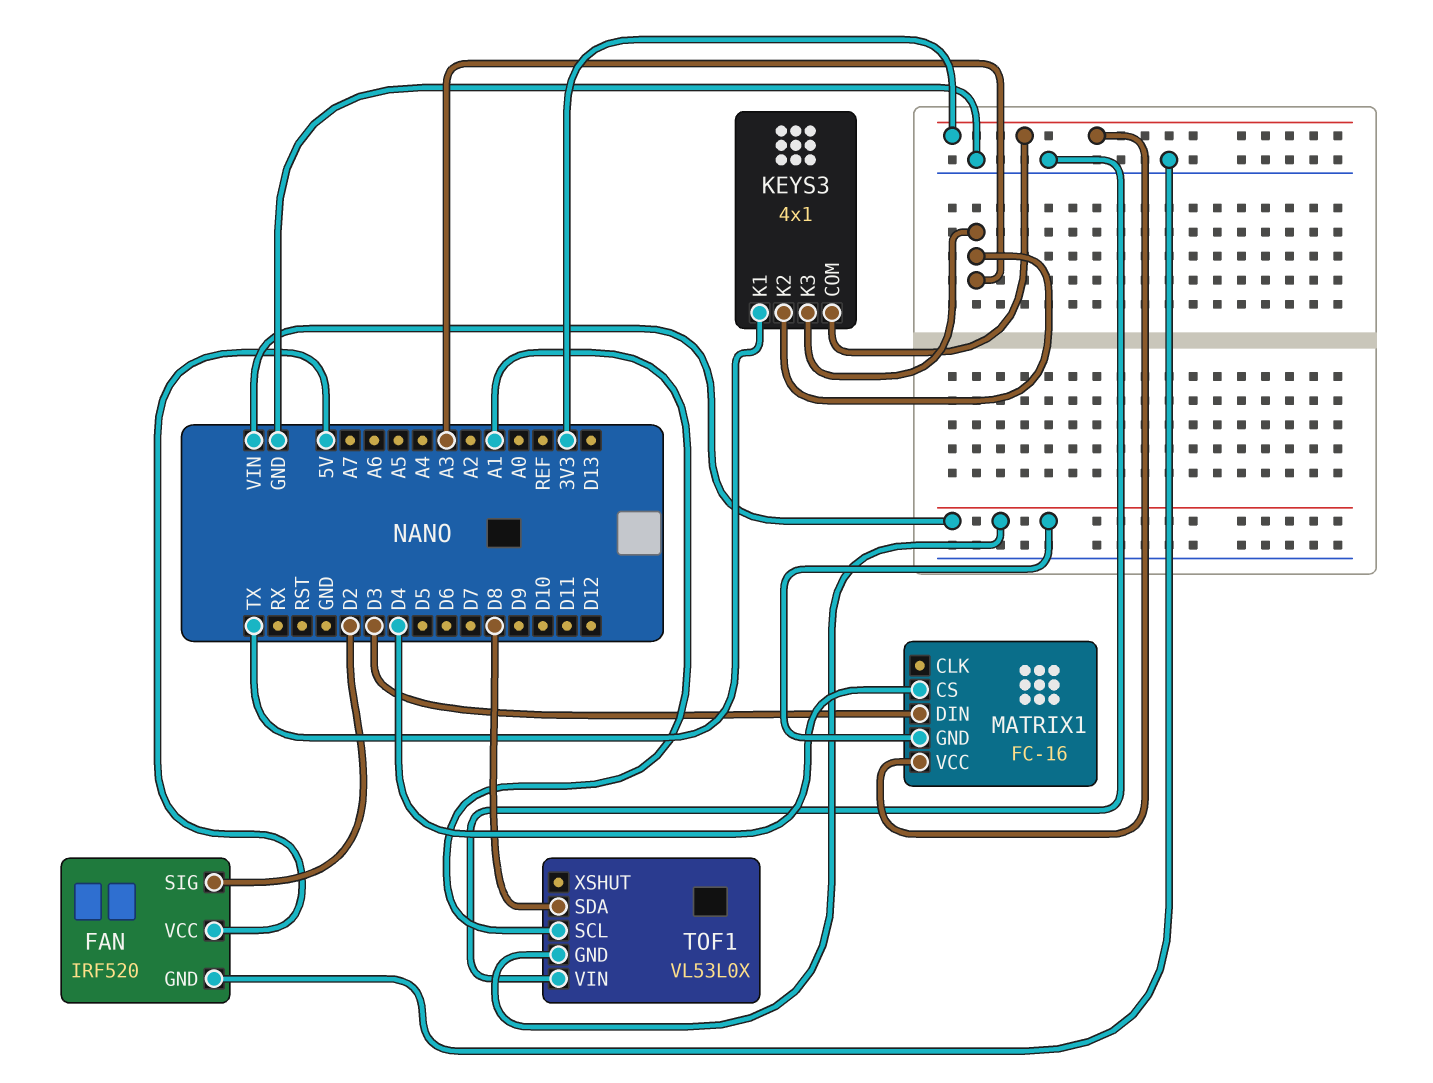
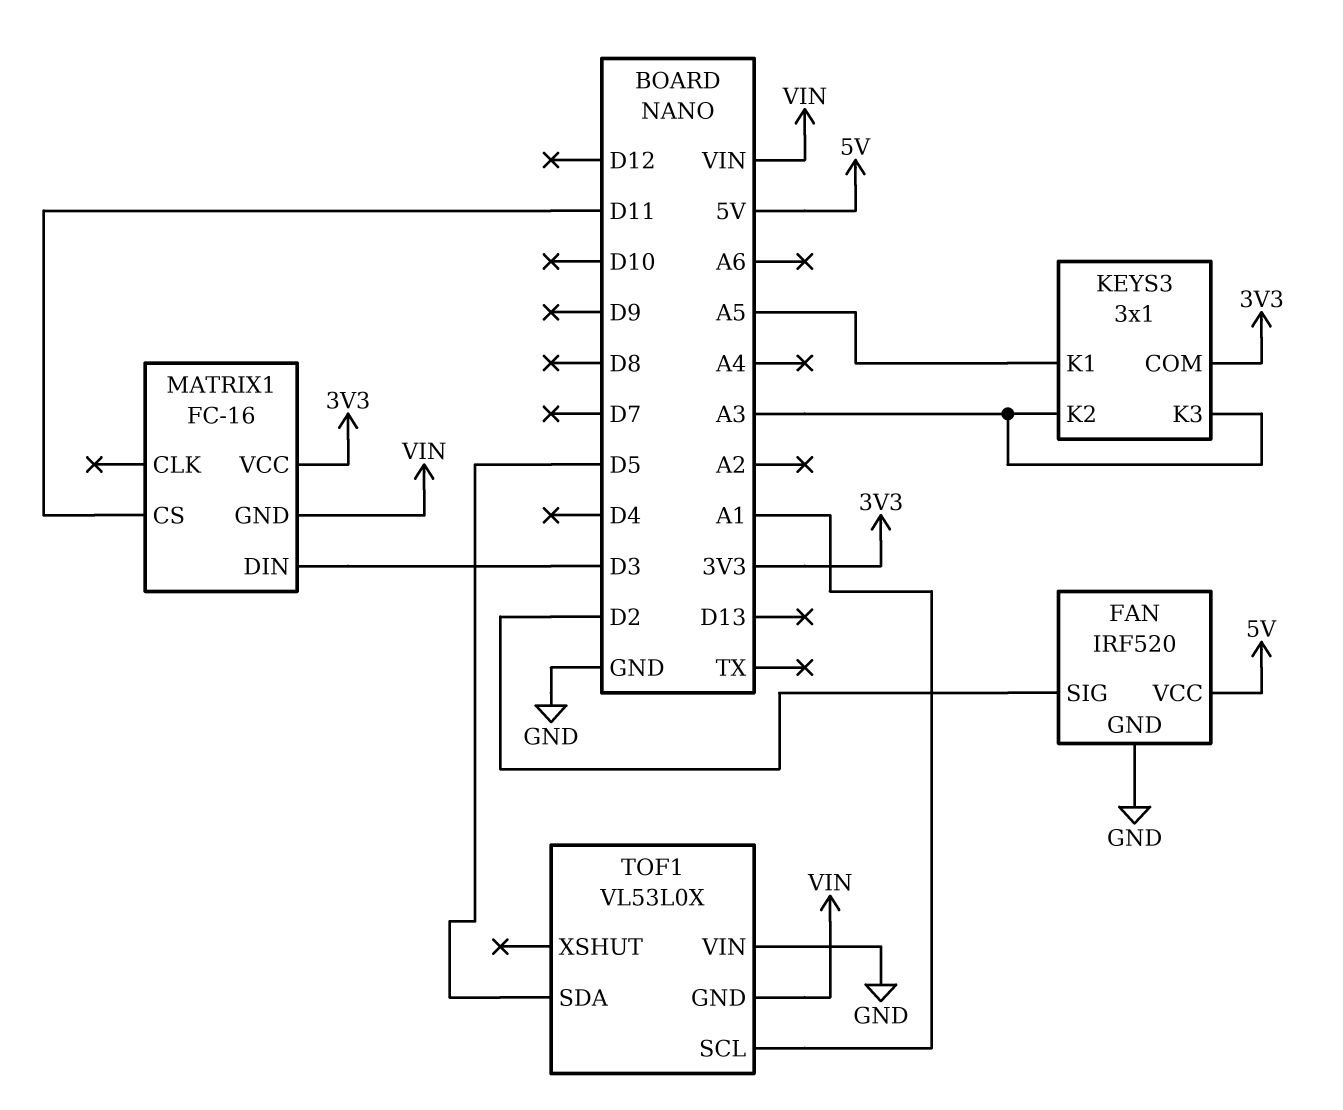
KEYS3: 4x1 -> 3x1
KEYS3 pin K1: TX -> A5
MATRIX1 pin CS: D4 -> D11
TOF1 pin SDA: D8 -> D5

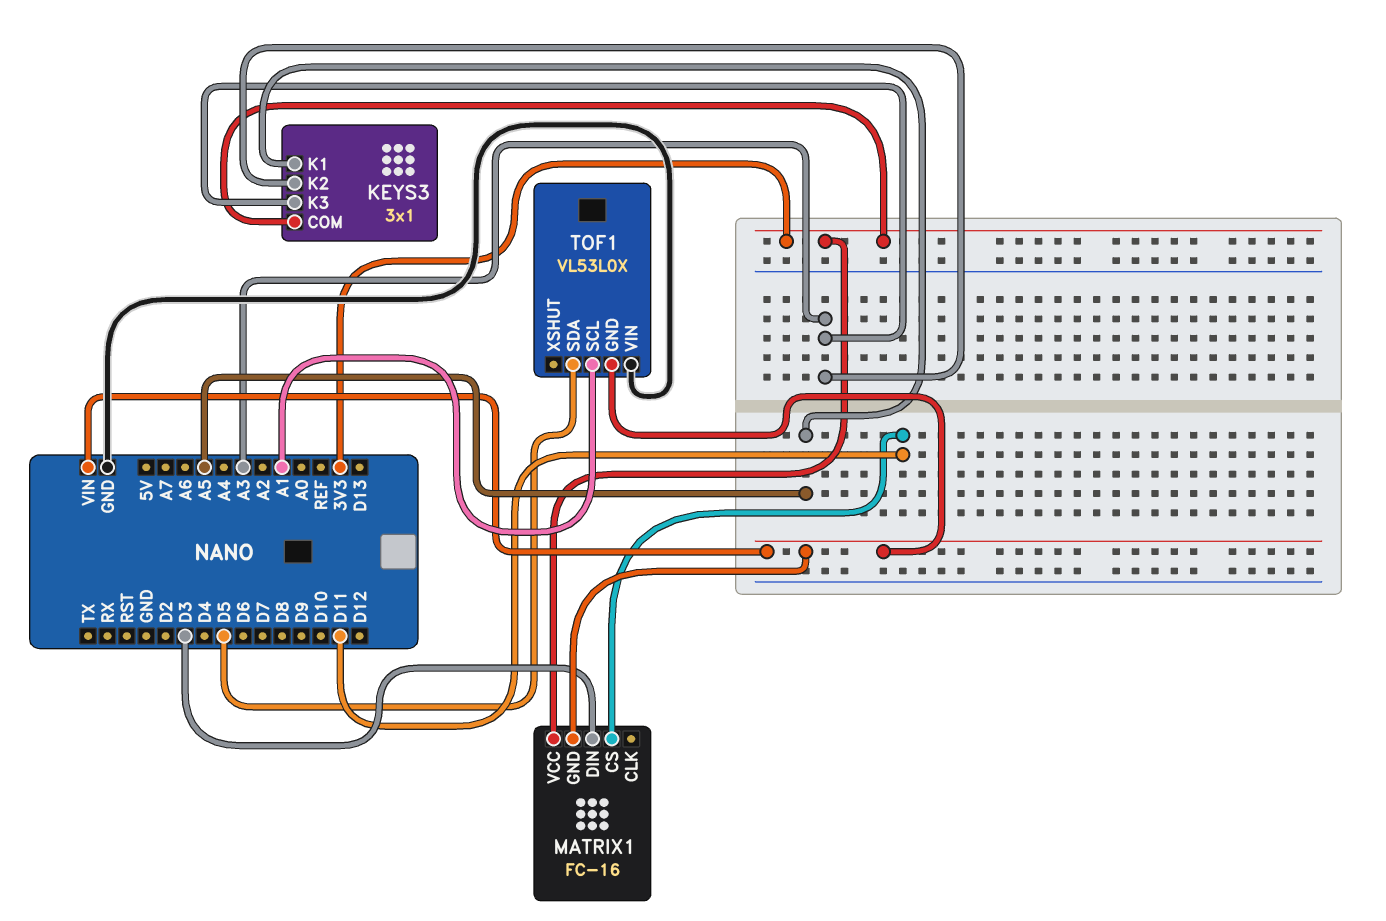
FAN: IRF520 -> none
FAN pin GND: GND -> none
FAN pin SIG: D2 -> none
FAN pin VCC: 5V -> none

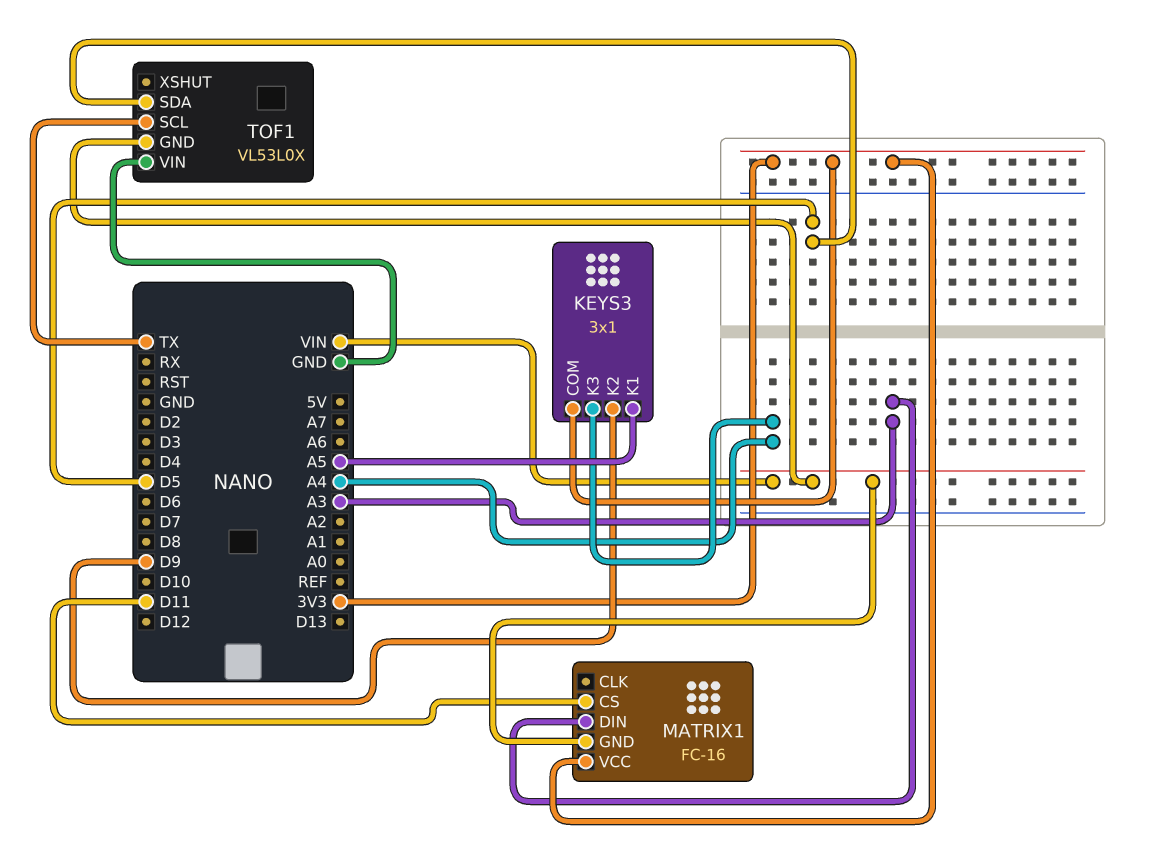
KEYS3 pin K2: A3 -> D9
KEYS3 pin K3: A3 -> A4
MATRIX1 pin DIN: D3 -> A3
TOF1 pin SCL: A1 -> TX

